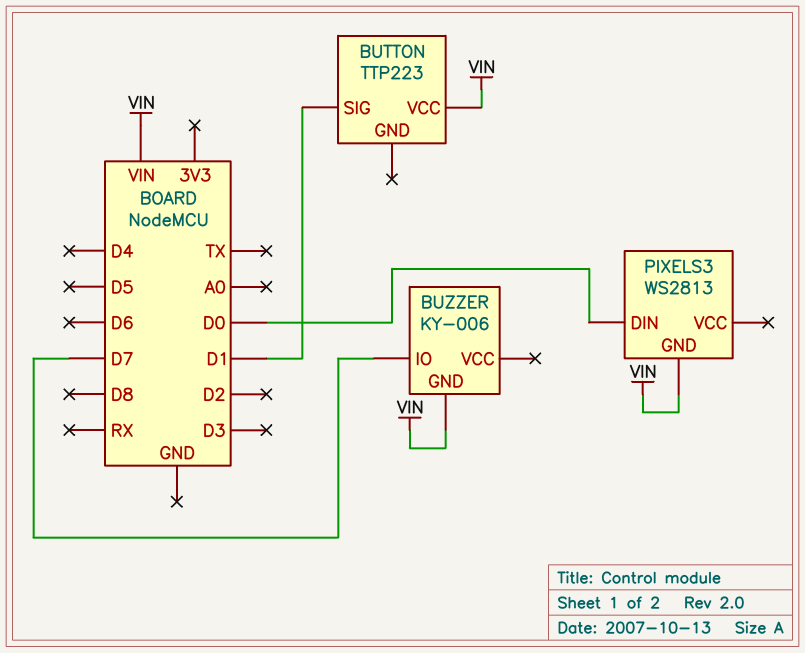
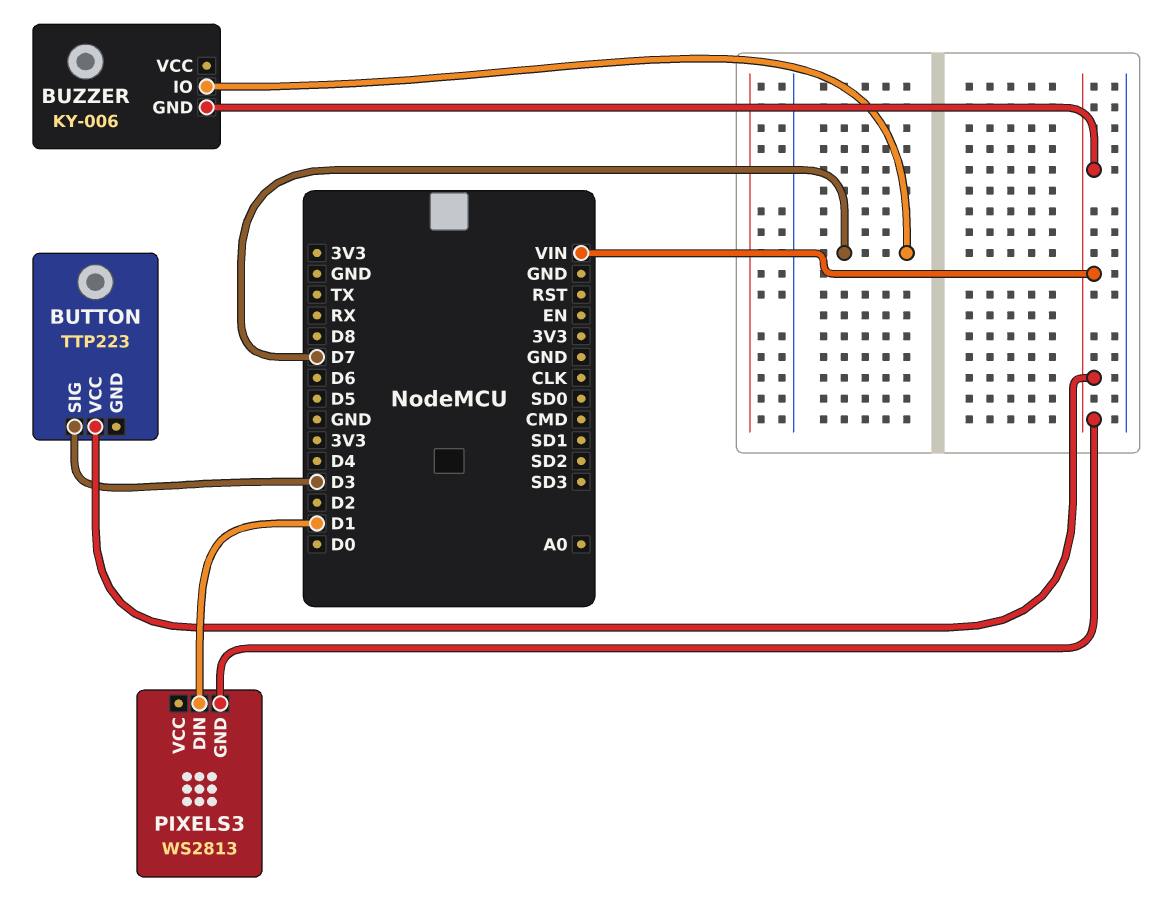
BUTTON pin SIG: D1 -> D3
PIXELS3 pin DIN: D0 -> D1

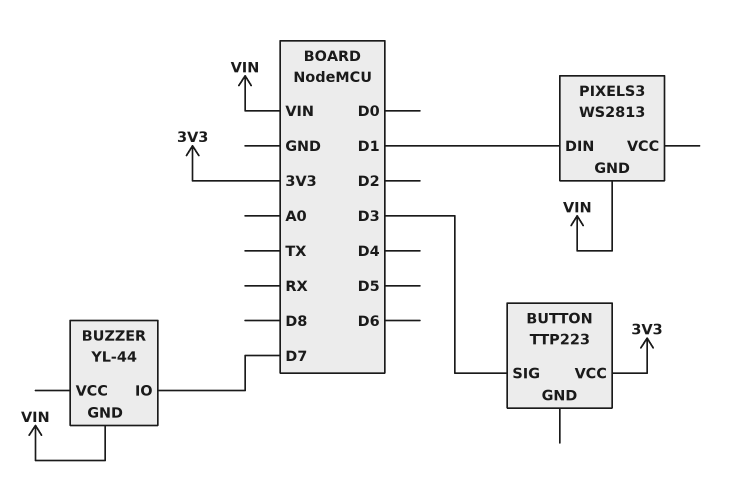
BUTTON pin VCC: VIN -> 3V3
BUZZER: KY-006 -> YL-44

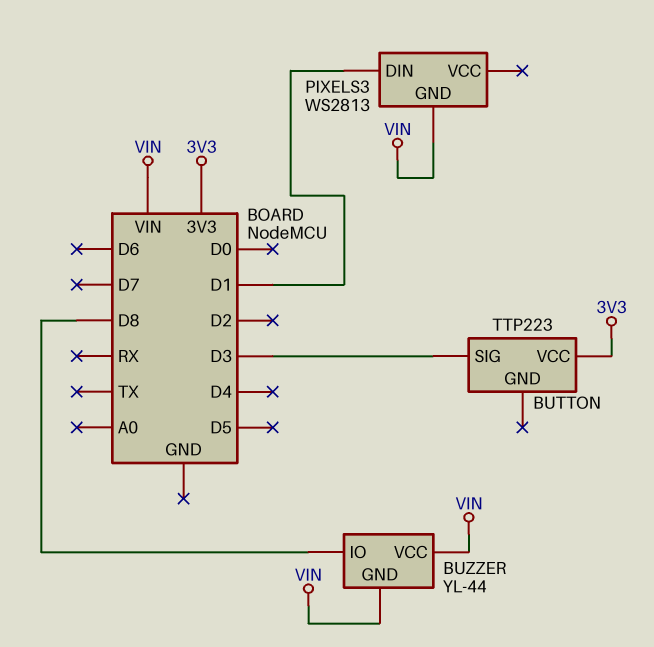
BUZZER pin IO: D7 -> D8
BUZZER pin VCC: none -> VIN

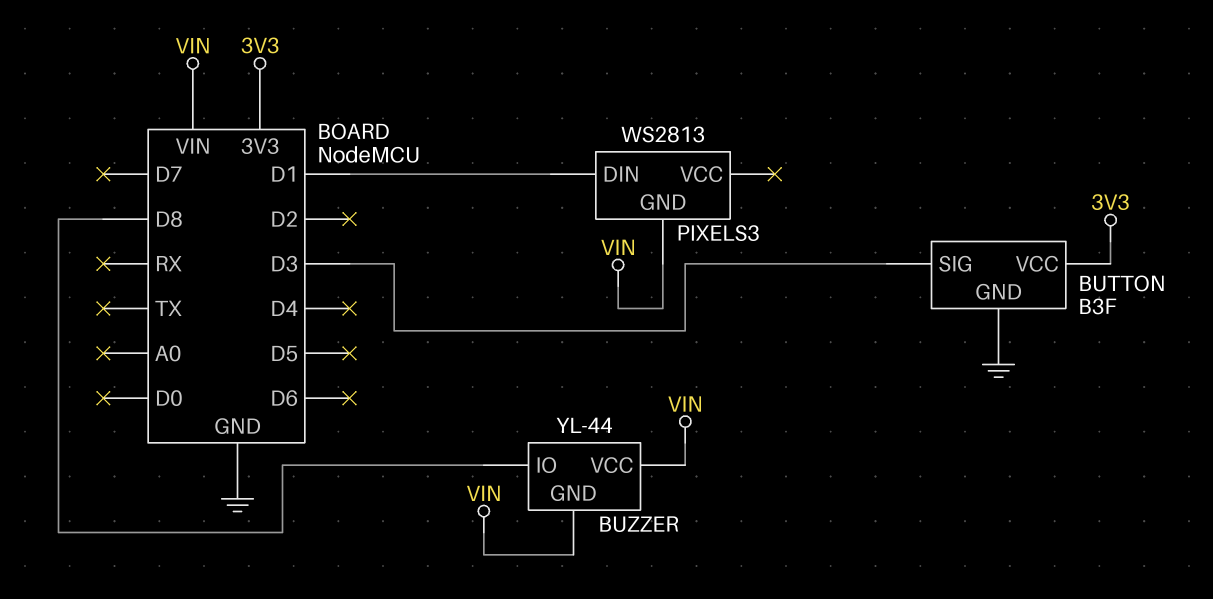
BUTTON: TTP223 -> B3F
BUTTON pin GND: none -> GND

